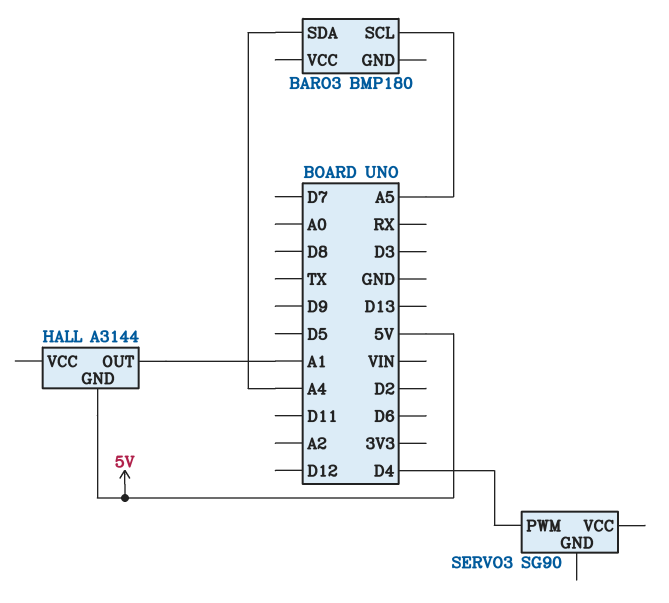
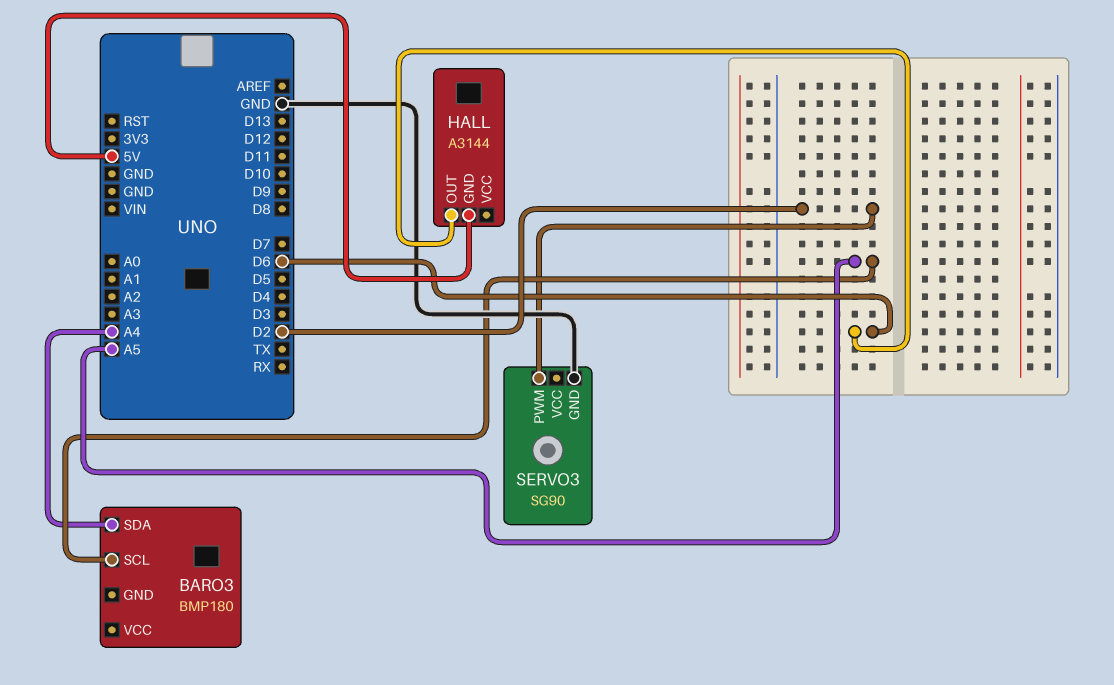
HALL pin OUT: A1 -> D6
SERVO3 pin GND: none -> GND
SERVO3 pin PWM: D4 -> D2

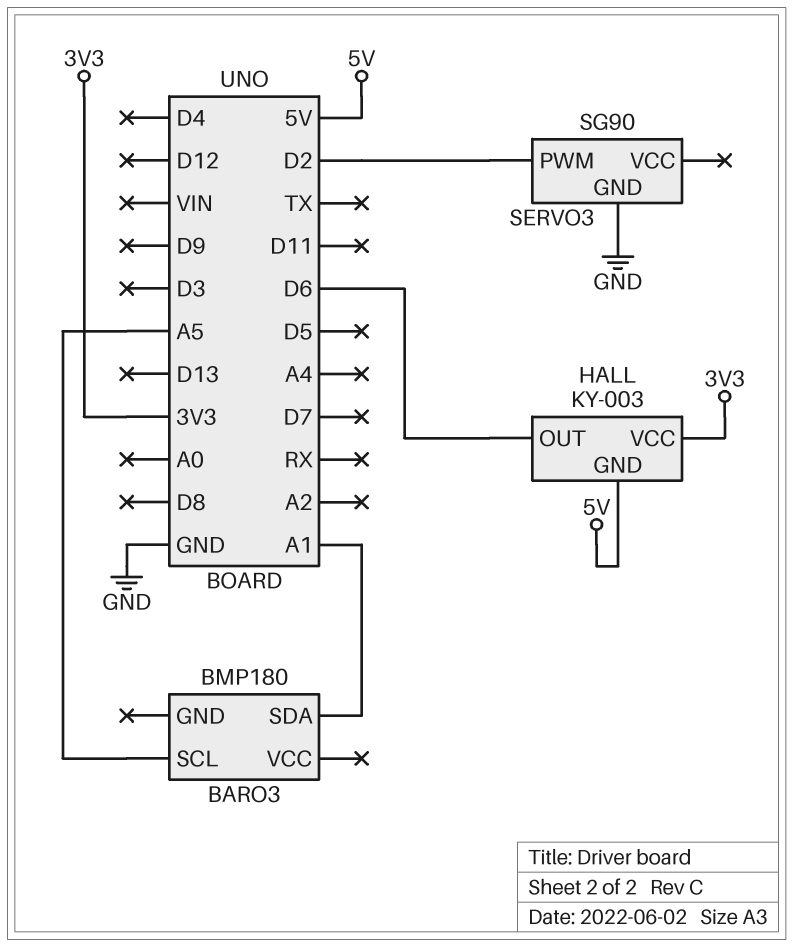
BARO3 pin SDA: A4 -> A1
HALL: A3144 -> KY-003
HALL pin VCC: none -> 3V3

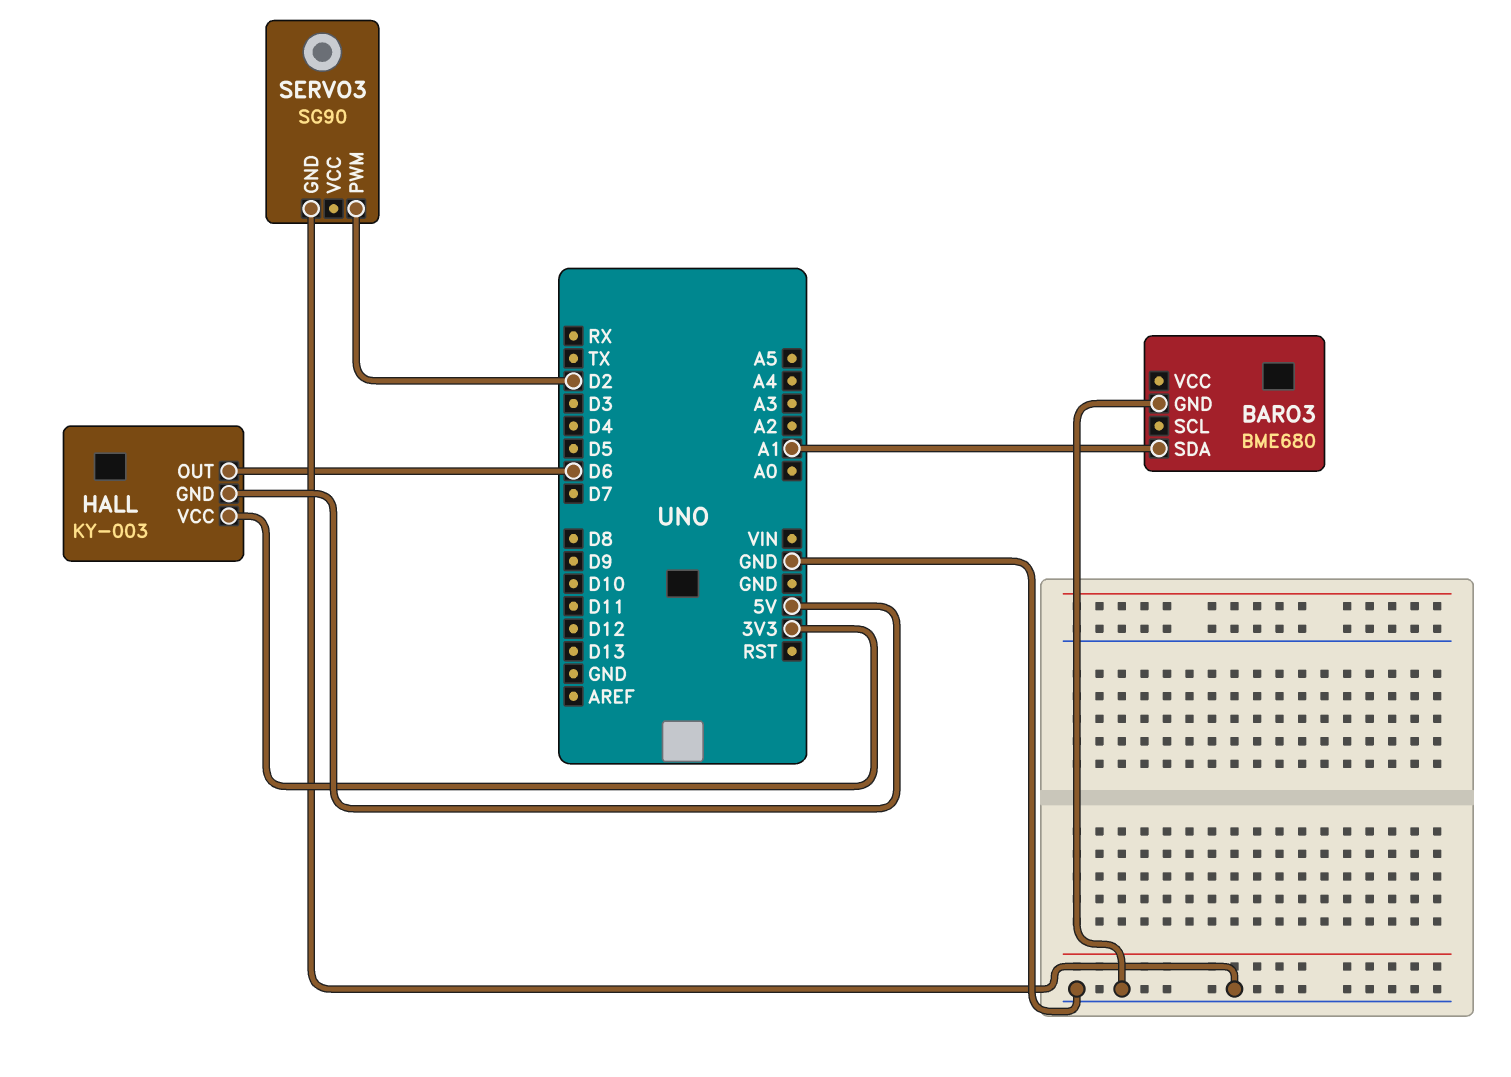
BARO3: BMP180 -> BME680
BARO3 pin GND: none -> GND
BARO3 pin SCL: A5 -> none

